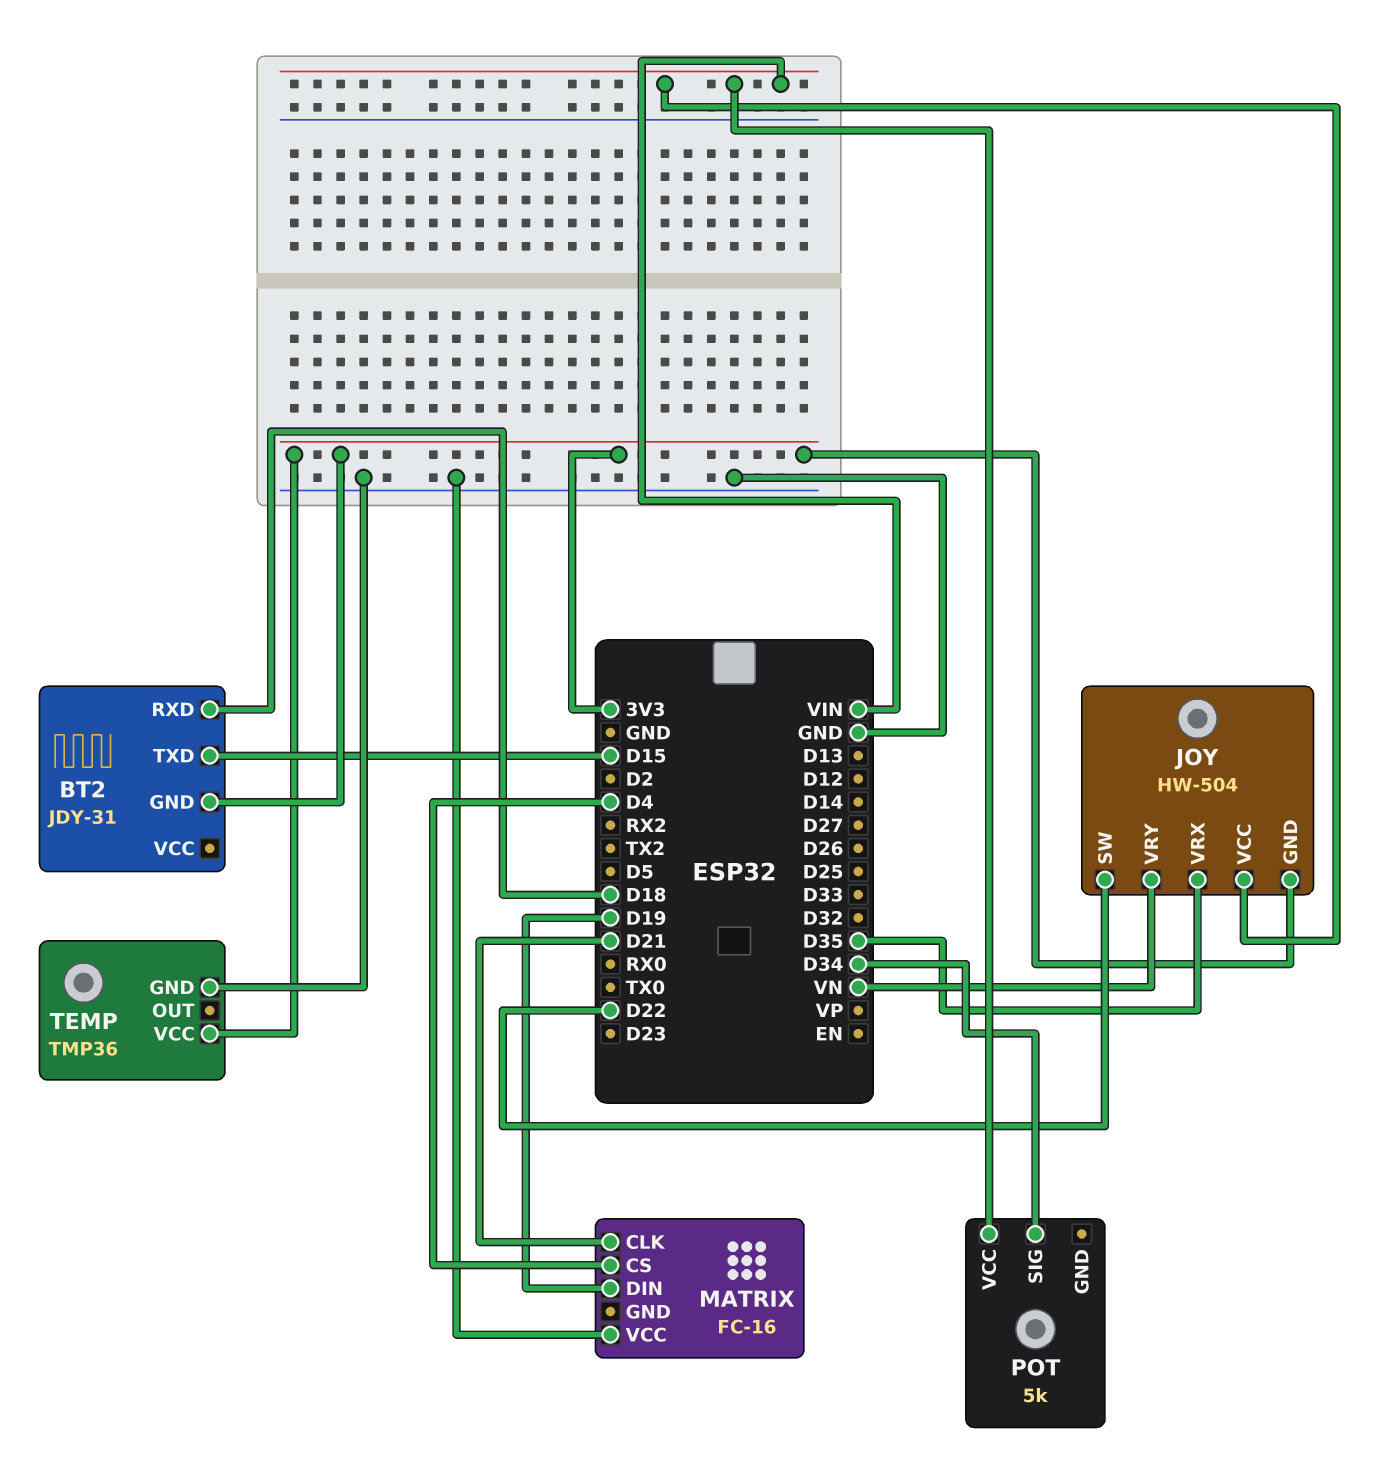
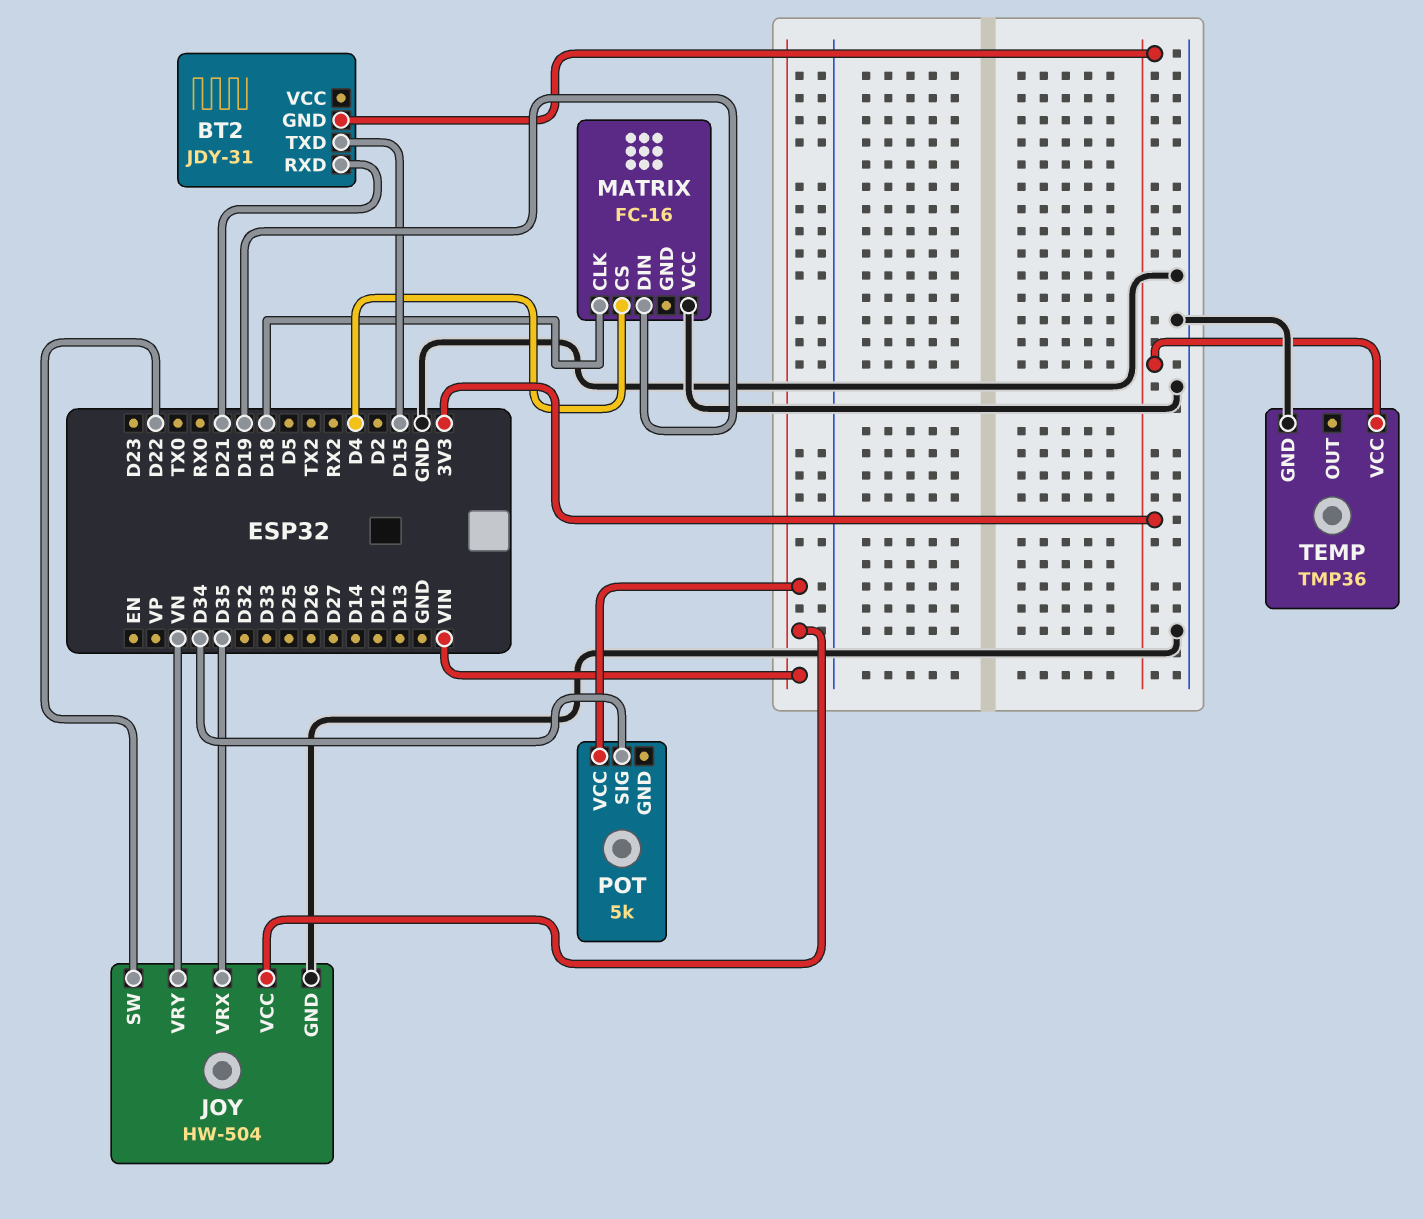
BT2 pin RXD: D18 -> D21
JOY pin GND: 3V3 -> GND
MATRIX pin CLK: D21 -> D18

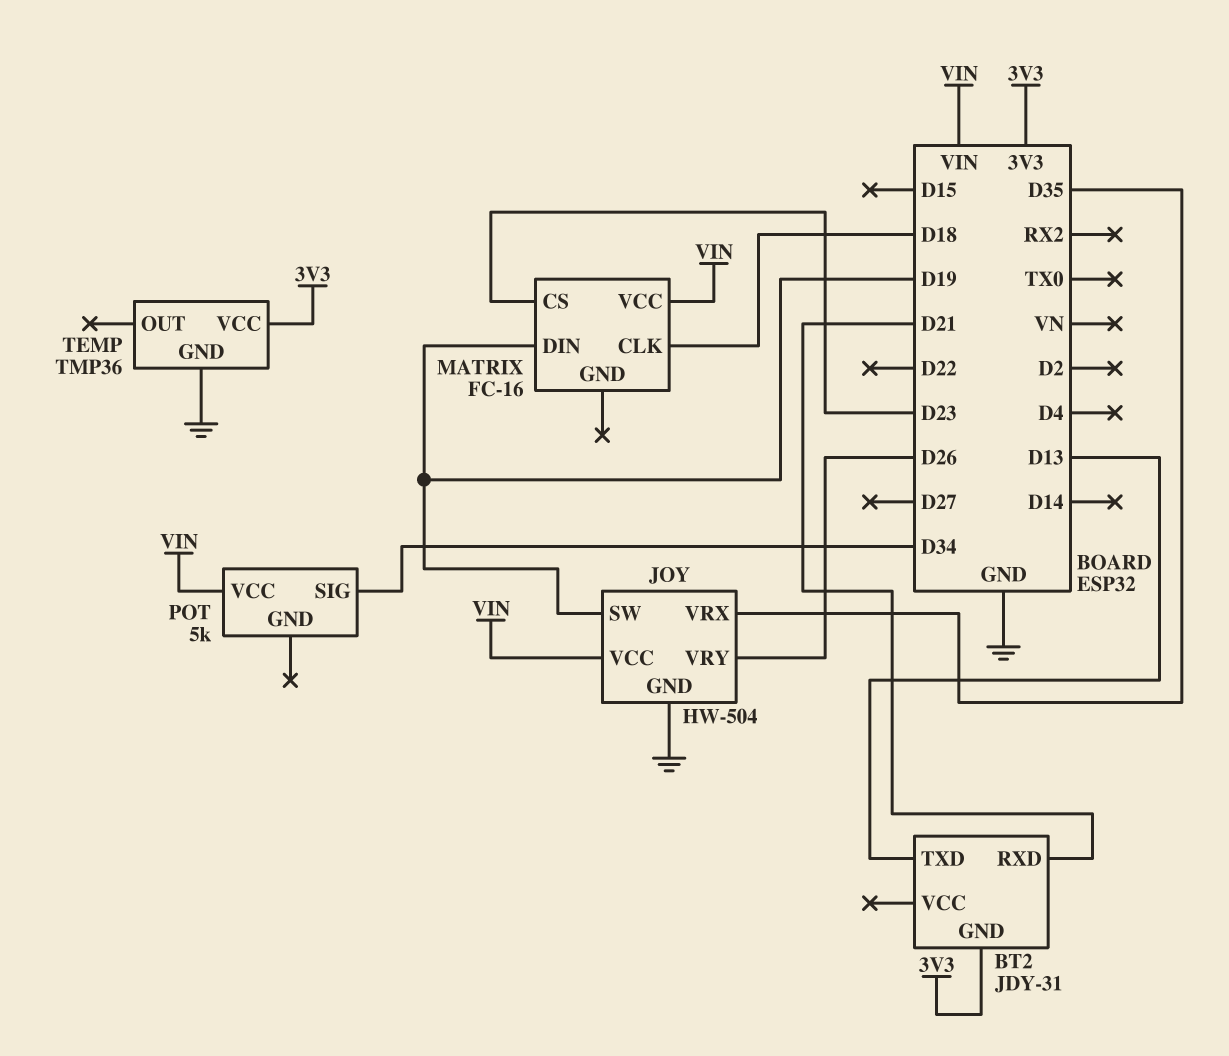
BT2 pin TXD: D15 -> D13
JOY pin SW: D22 -> D19
JOY pin VRY: VN -> D26
MATRIX pin CS: D4 -> D23
MATRIX pin VCC: GND -> VIN

